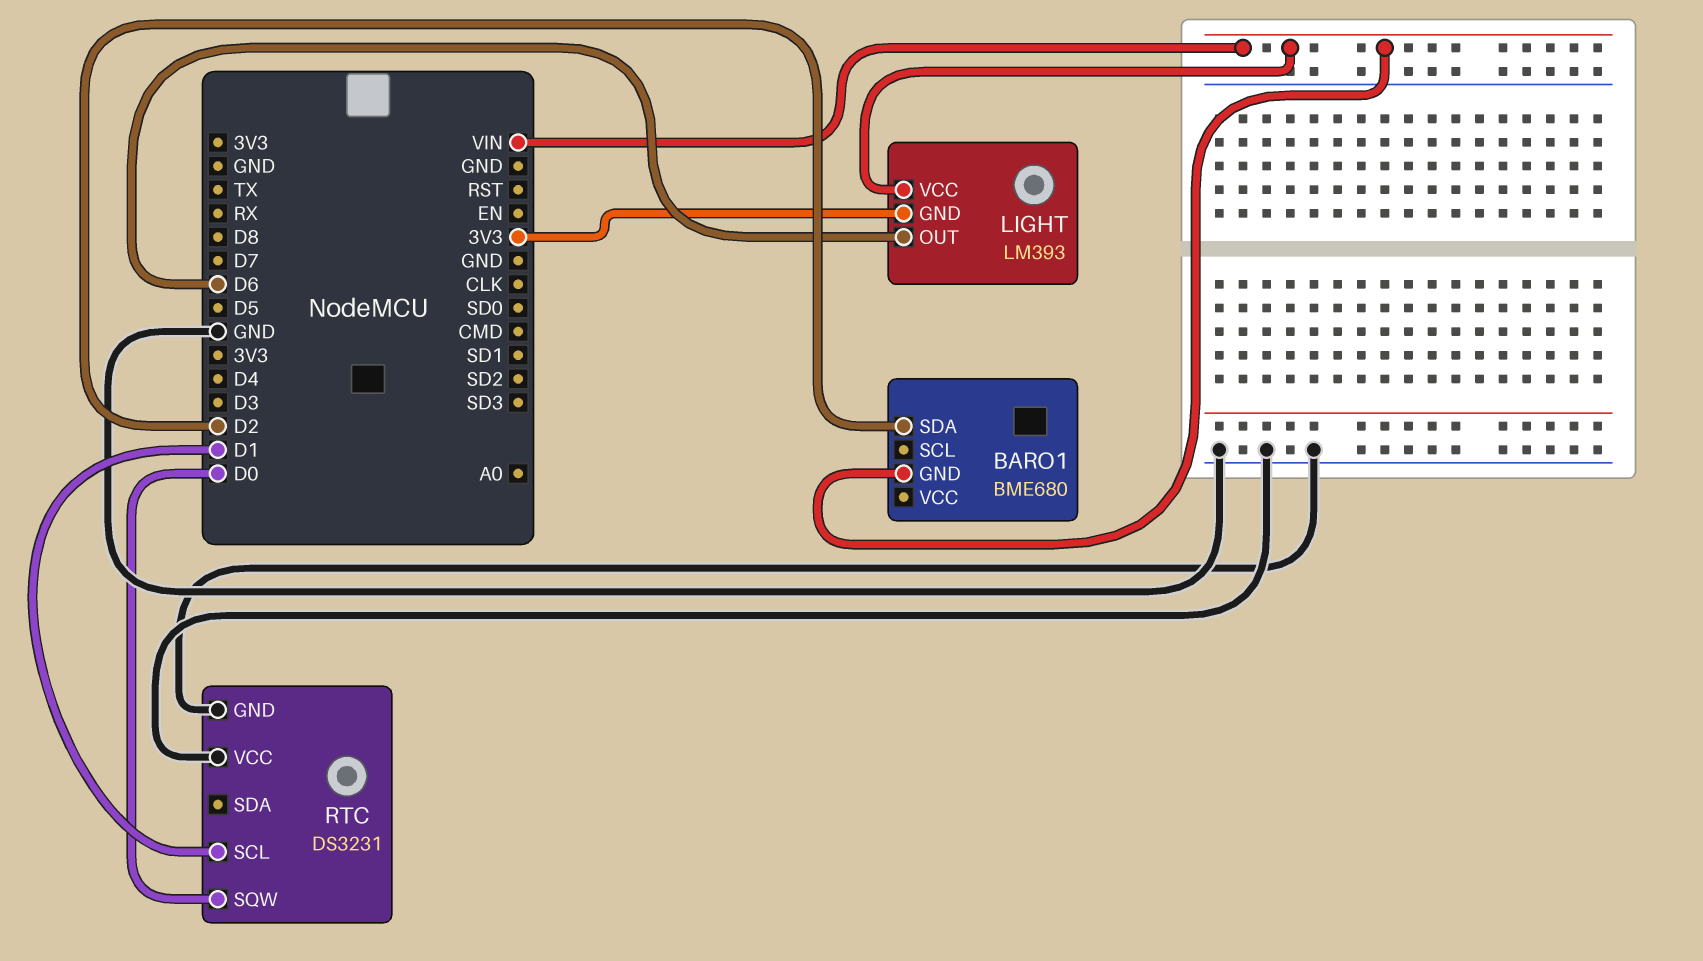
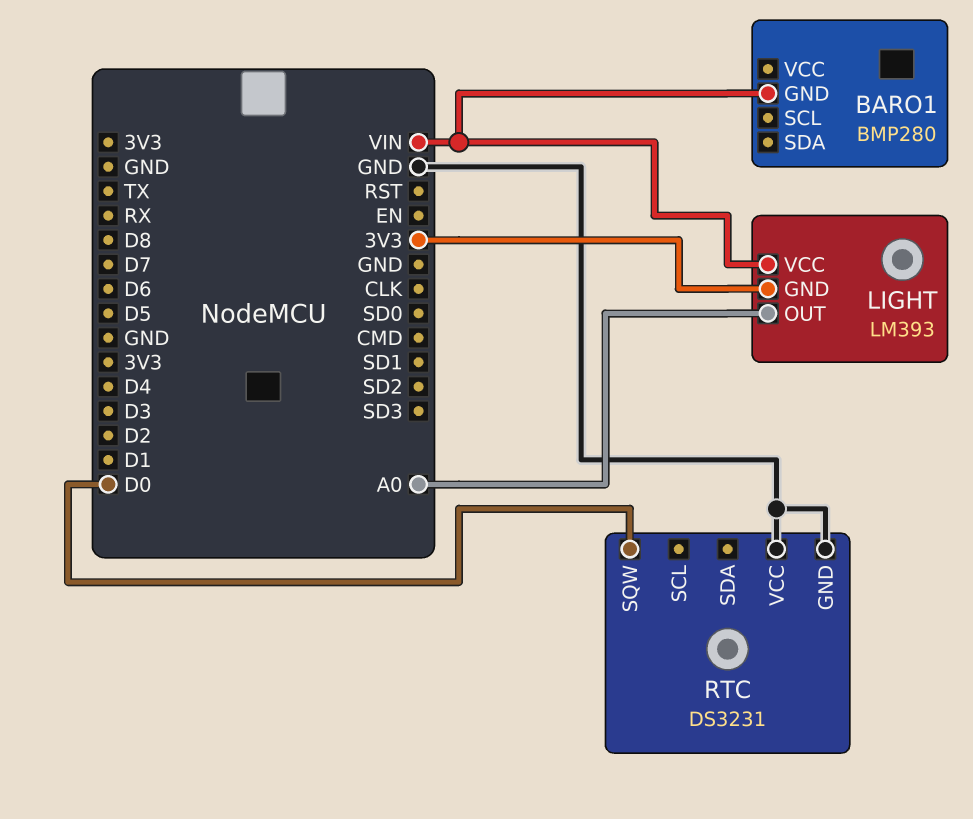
BARO1: BME680 -> BMP280
BARO1 pin SDA: D2 -> none
LIGHT pin OUT: D6 -> A0
RTC pin SCL: D1 -> none

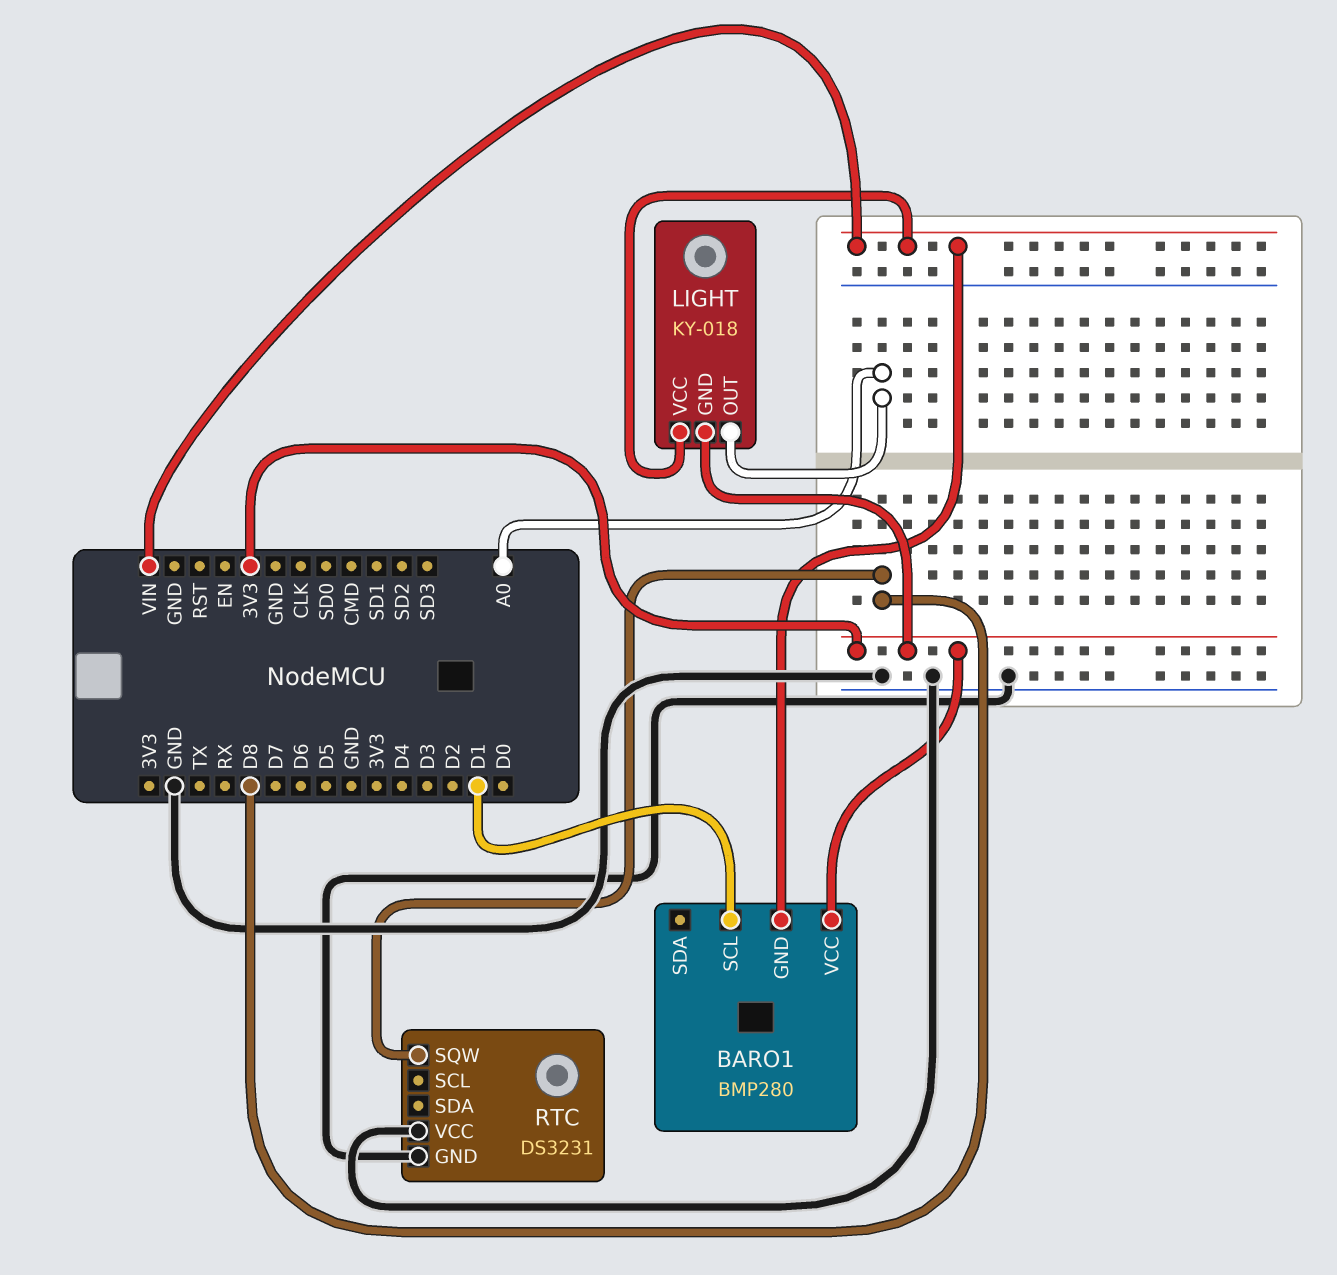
BARO1 pin SCL: none -> D1
BARO1 pin VCC: none -> 3V3
LIGHT: LM393 -> KY-018
RTC pin SQW: D0 -> D8

